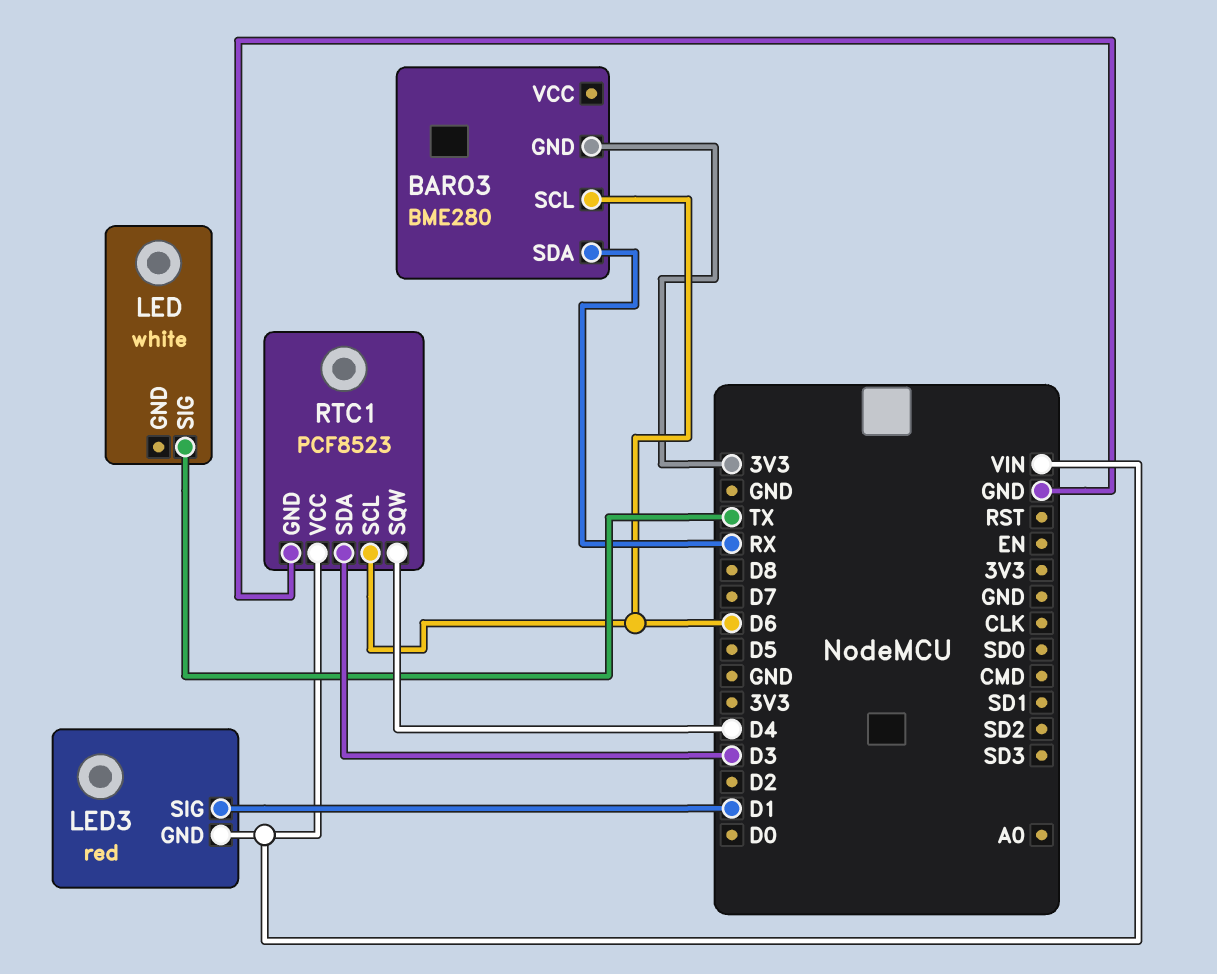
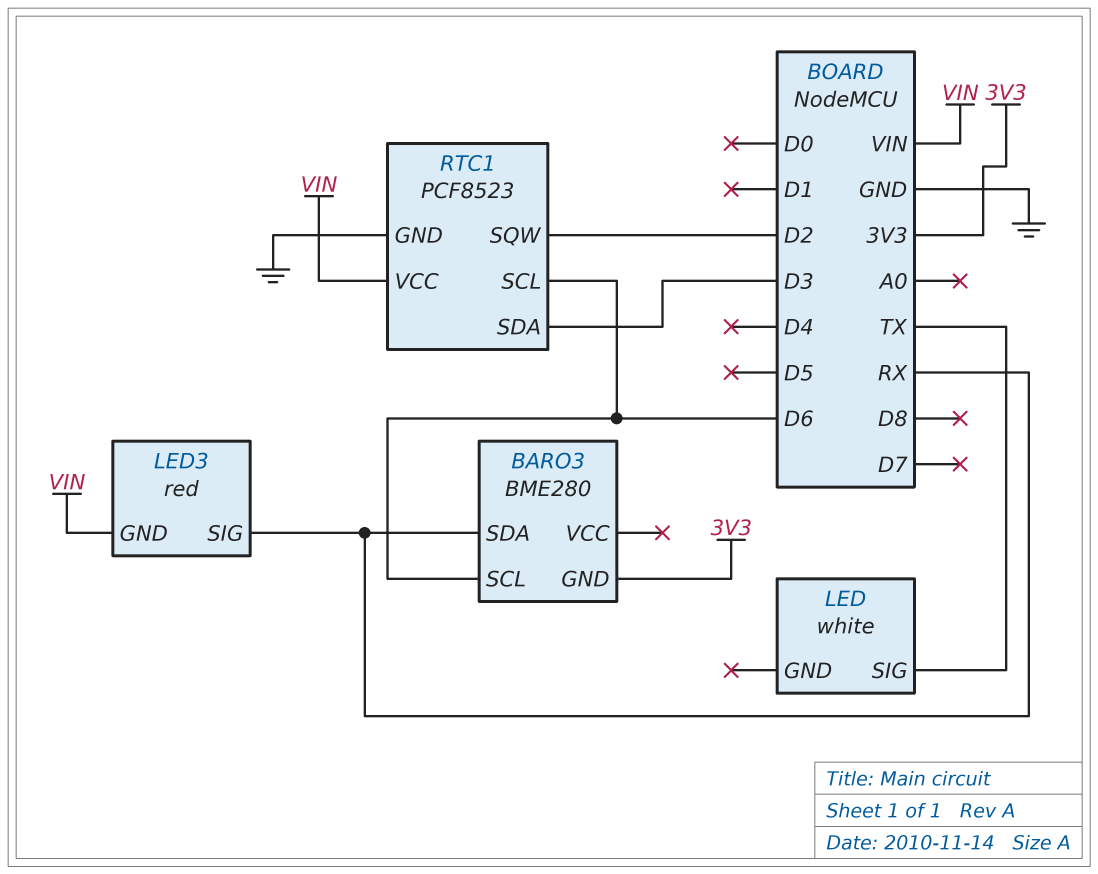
LED3 pin SIG: D1 -> RX
RTC1 pin SQW: D4 -> D2

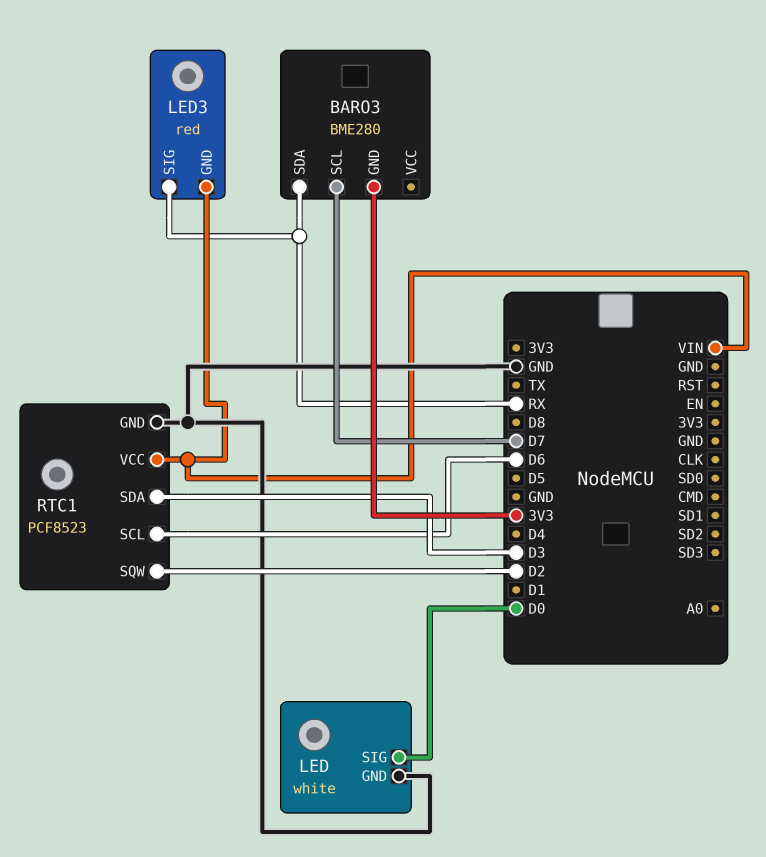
BARO3 pin SCL: D6 -> D7
LED pin GND: none -> GND
LED pin SIG: TX -> D0

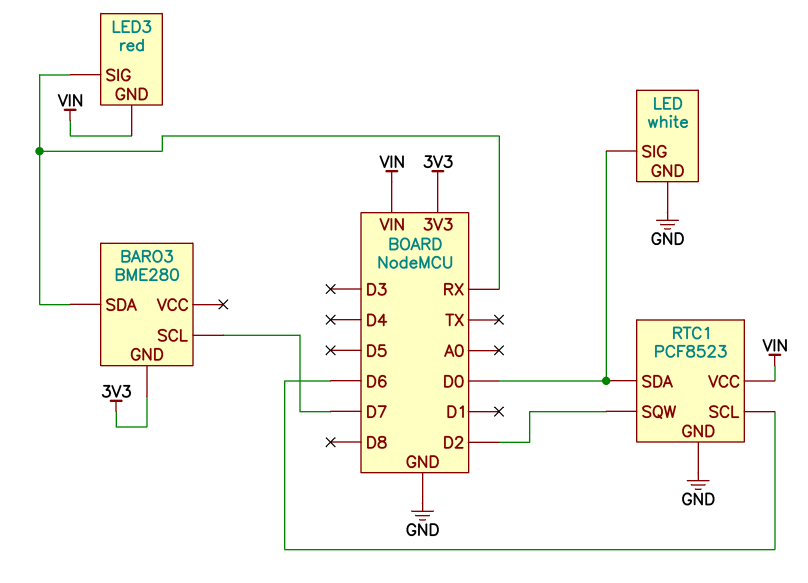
RTC1 pin SDA: D3 -> D0

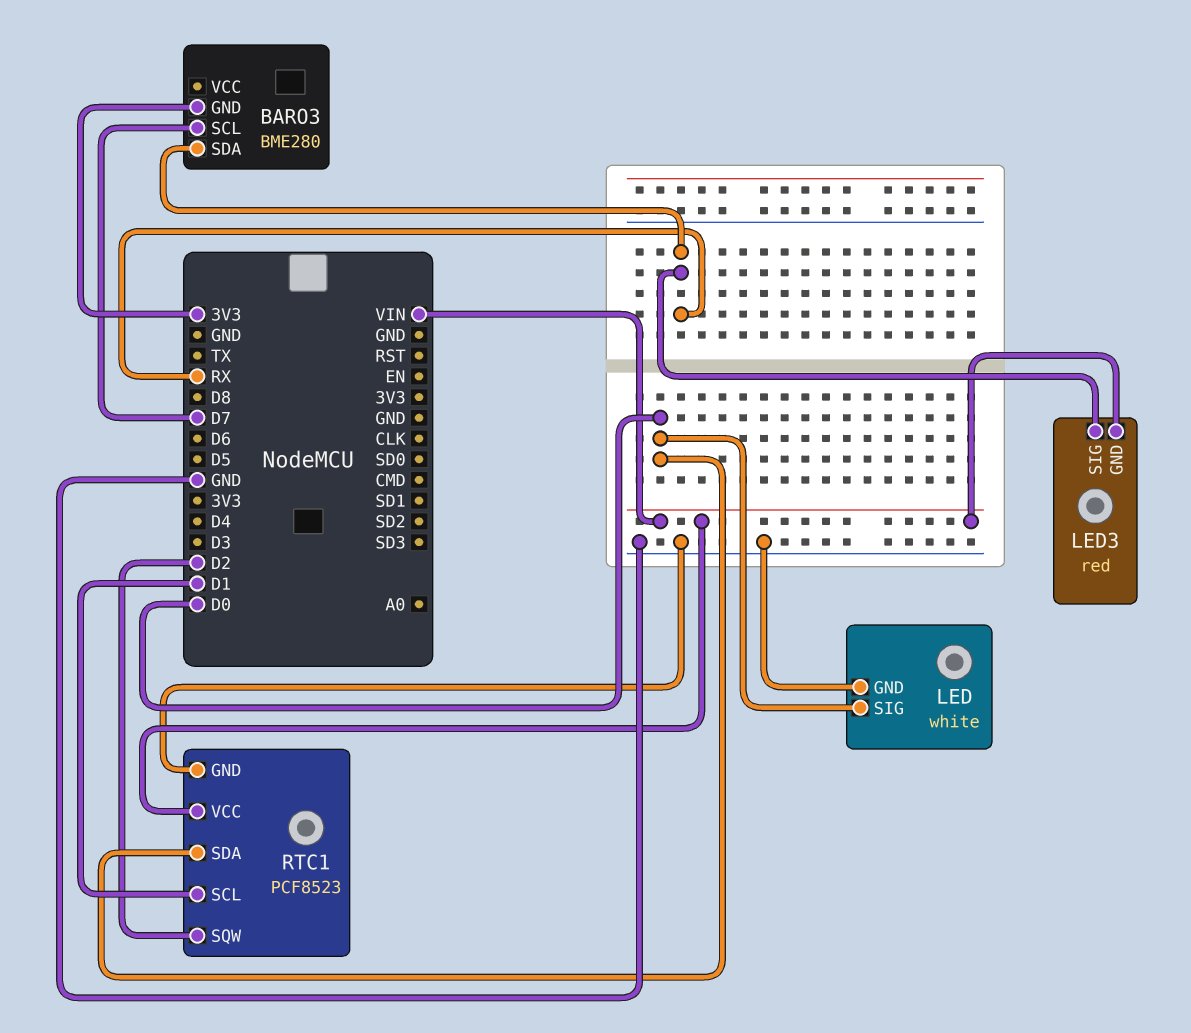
RTC1 pin SCL: D6 -> D1

